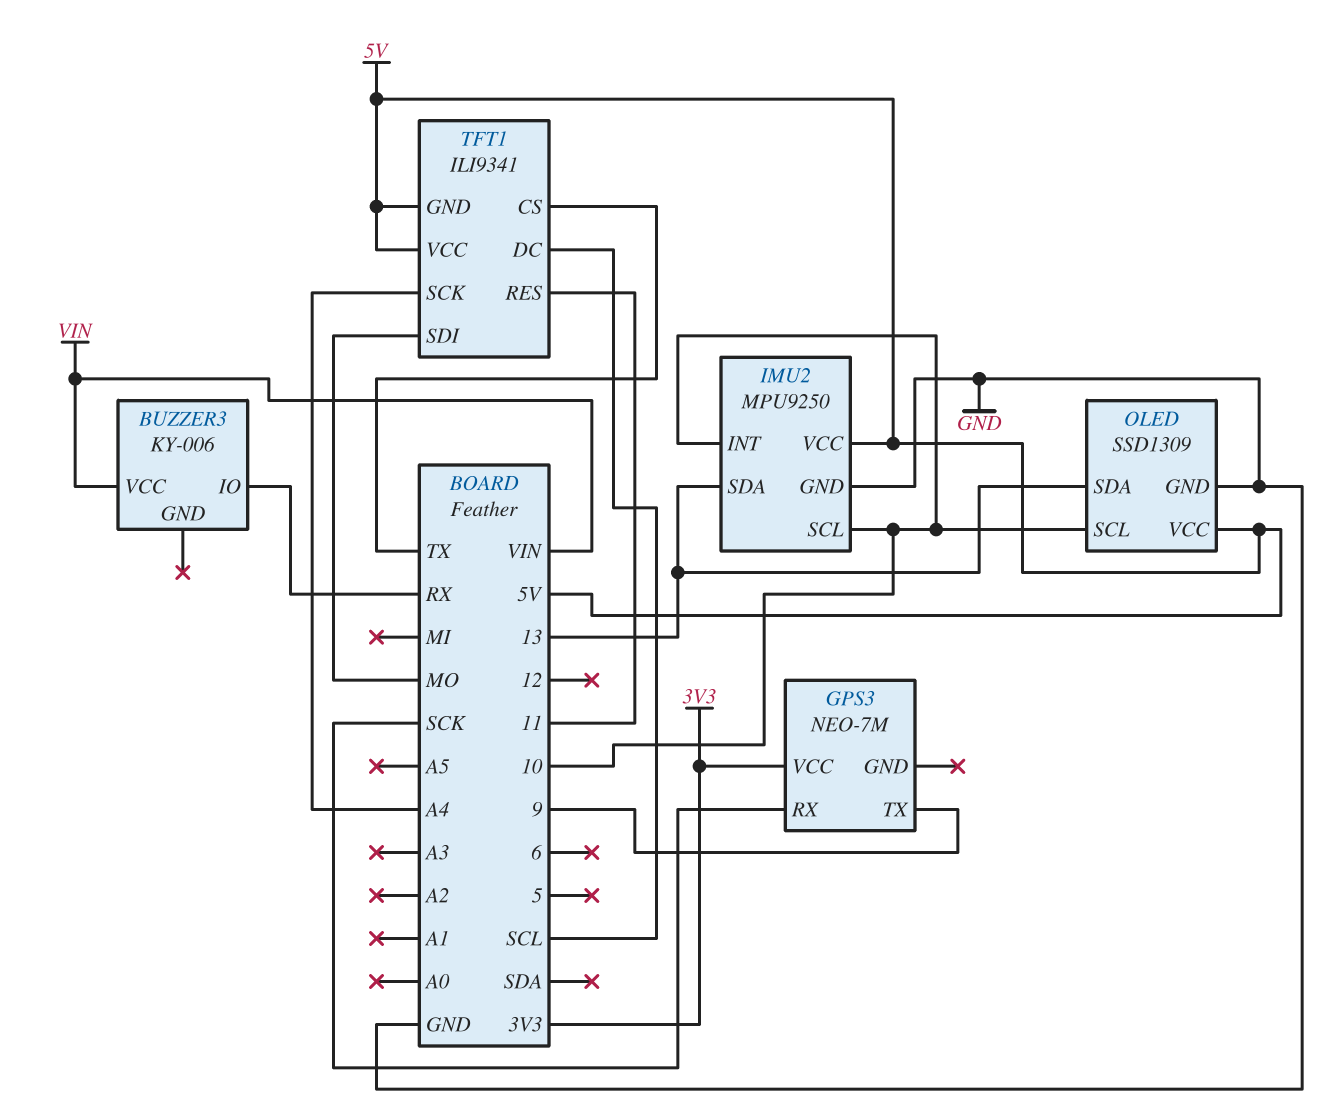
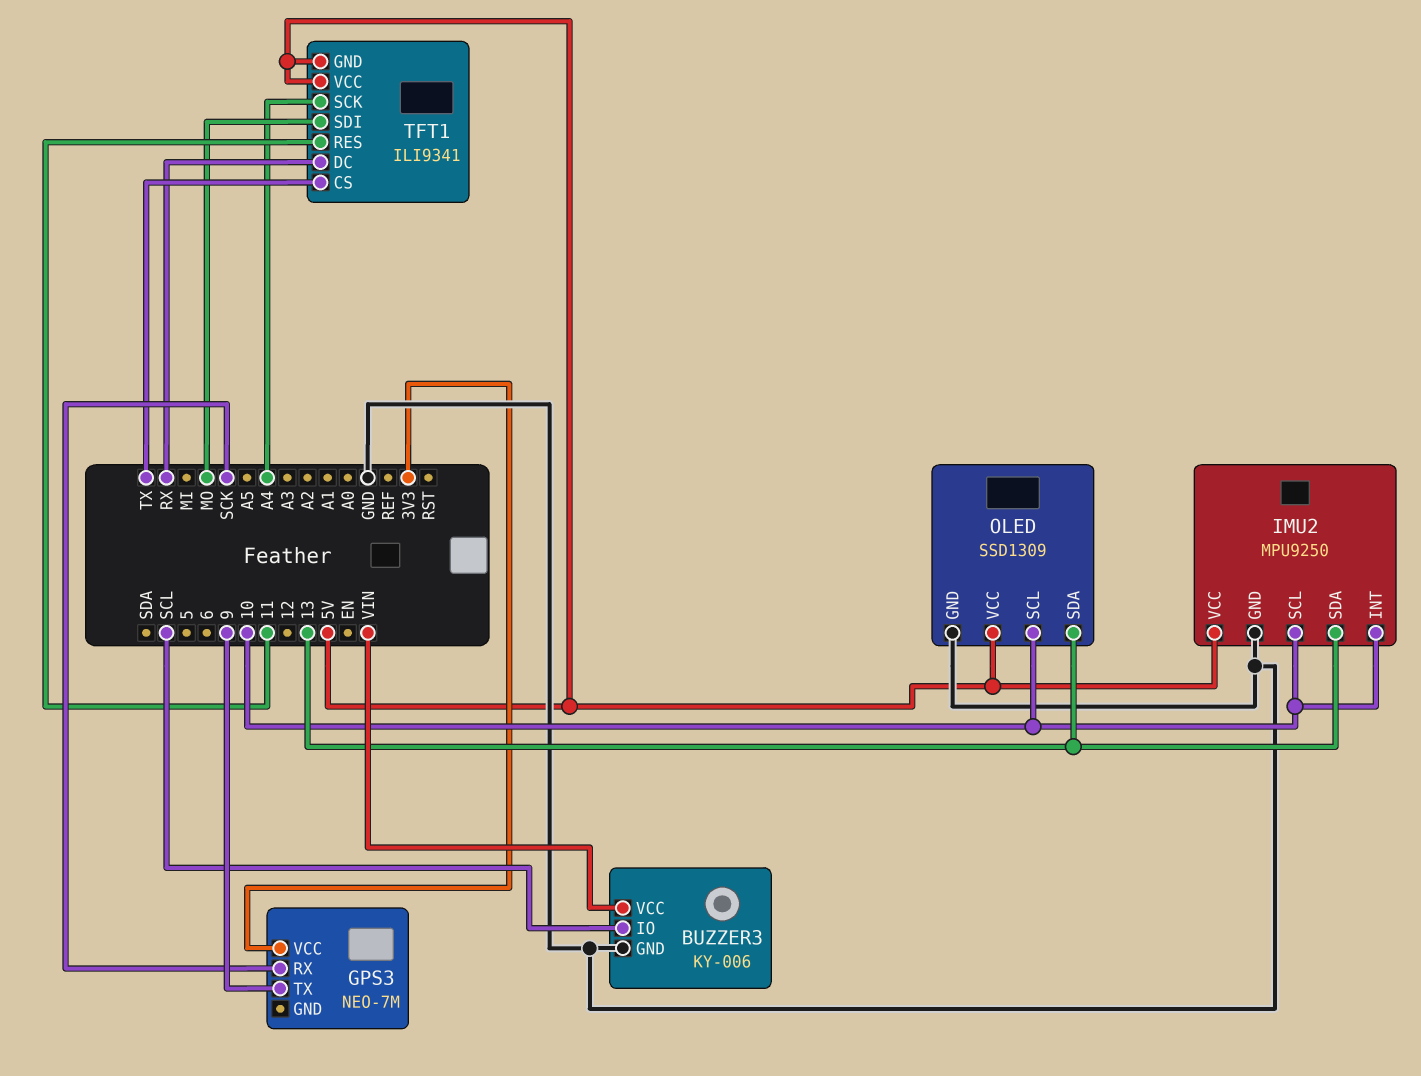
BUZZER3 pin GND: none -> GND
BUZZER3 pin IO: RX -> SCL
TFT1 pin DC: SCL -> RX

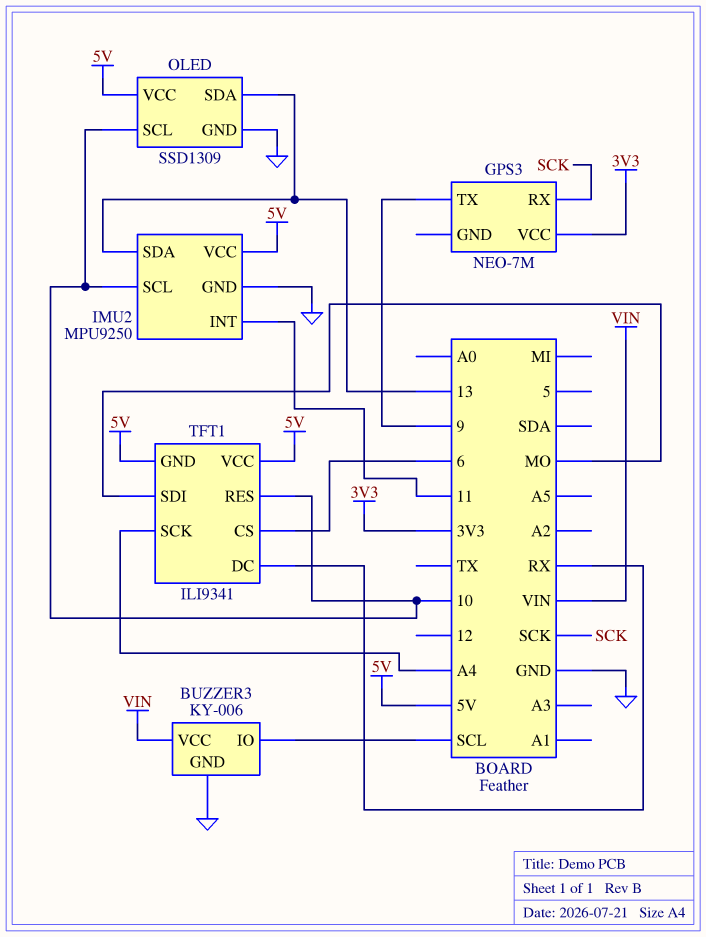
IMU2 pin INT: 10 -> 11
TFT1 pin CS: TX -> 6
TFT1 pin RES: 11 -> 10

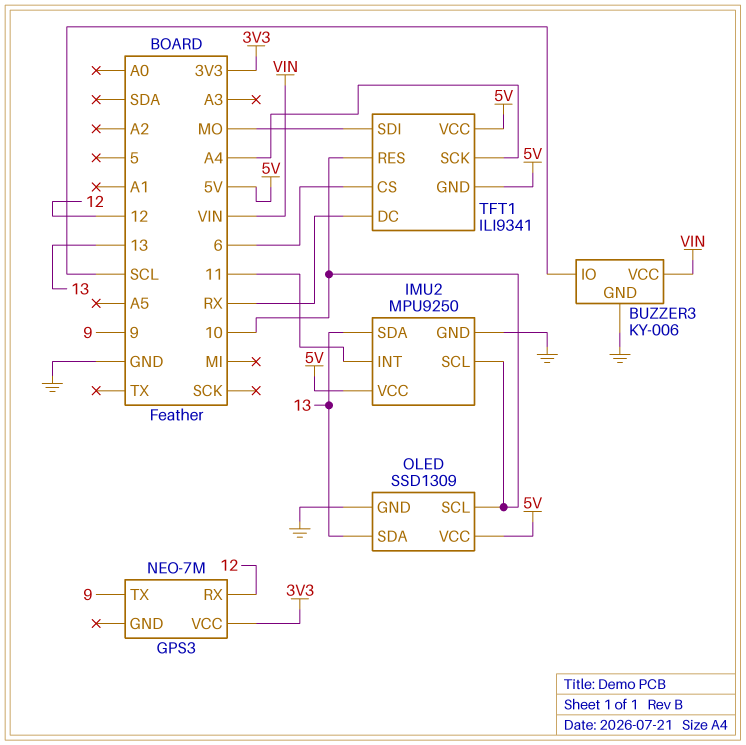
GPS3 pin RX: SCK -> 12

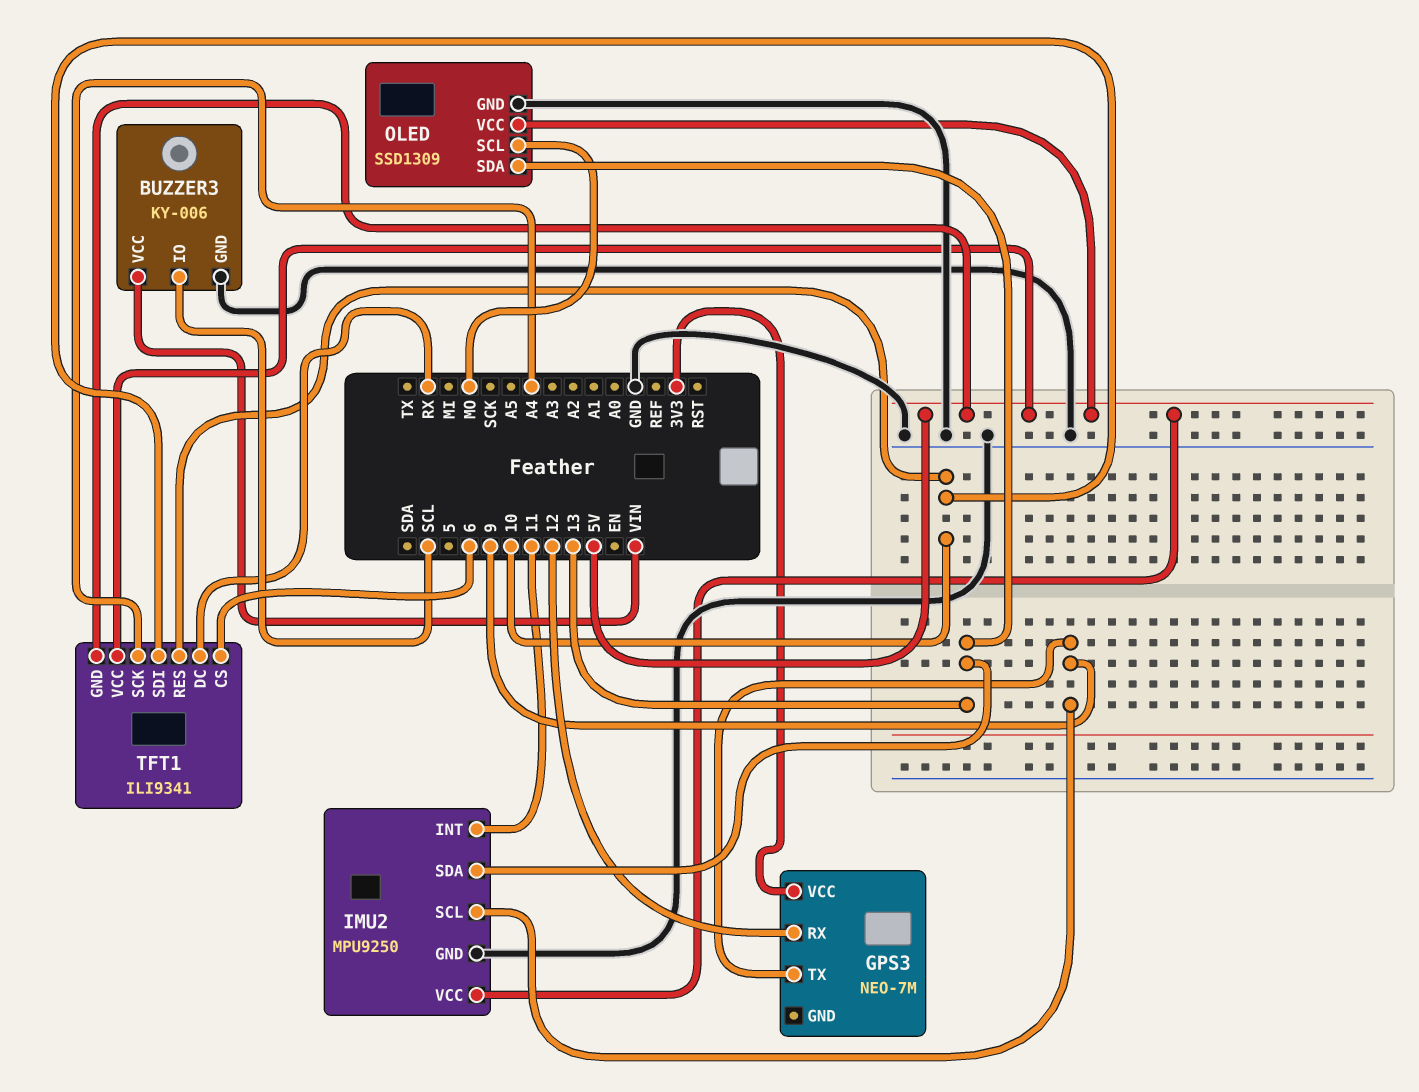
IMU2 pin SCL: 10 -> 9
OLED pin SCL: 10 -> MO
TFT1 pin SDI: MO -> 10

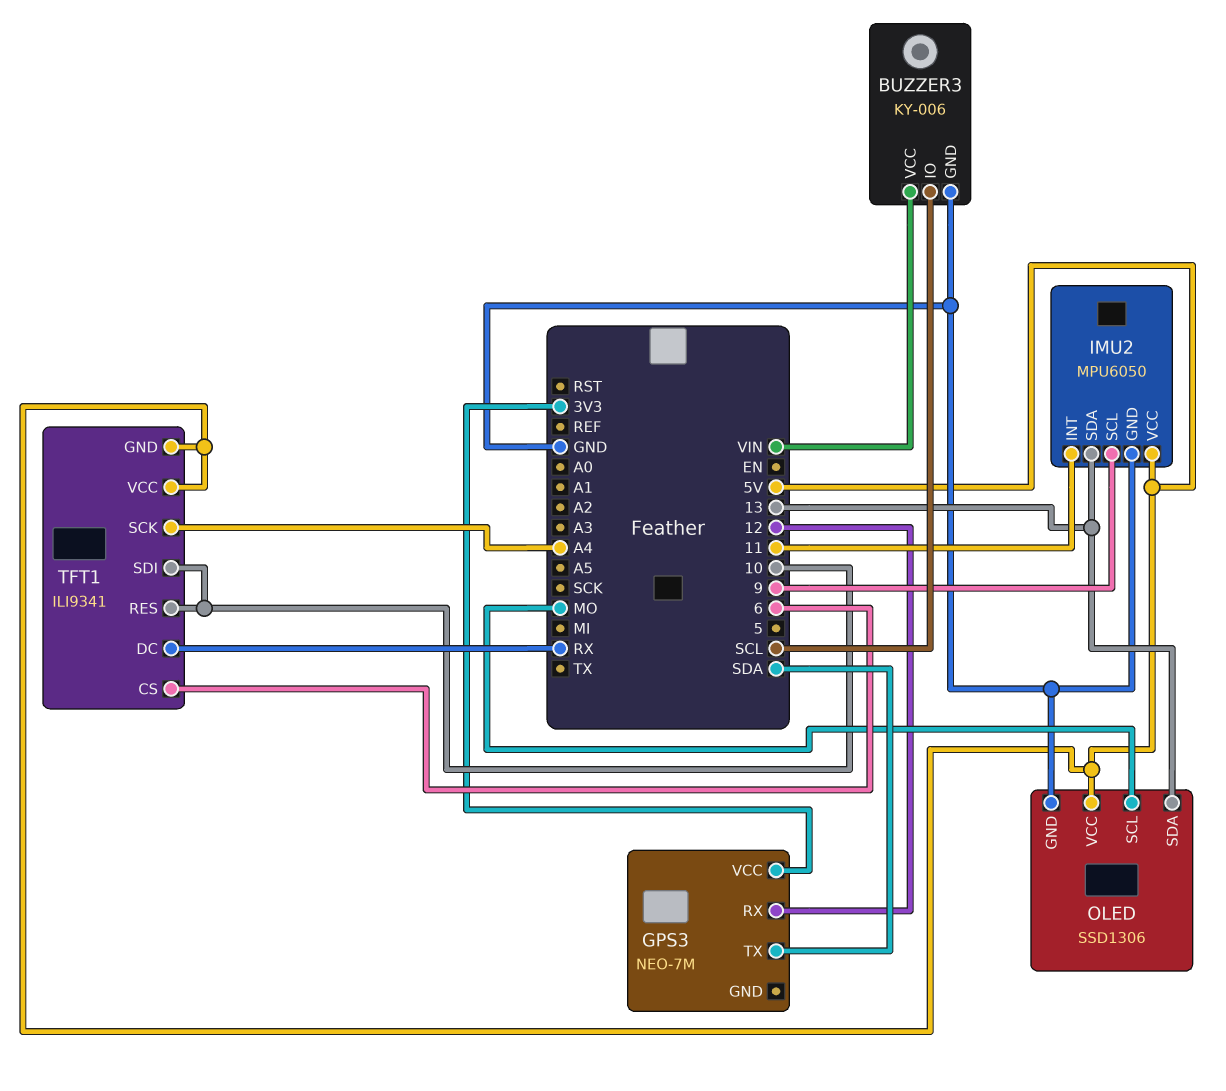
GPS3 pin TX: 9 -> SDA
IMU2: MPU9250 -> MPU6050
OLED: SSD1309 -> SSD1306

